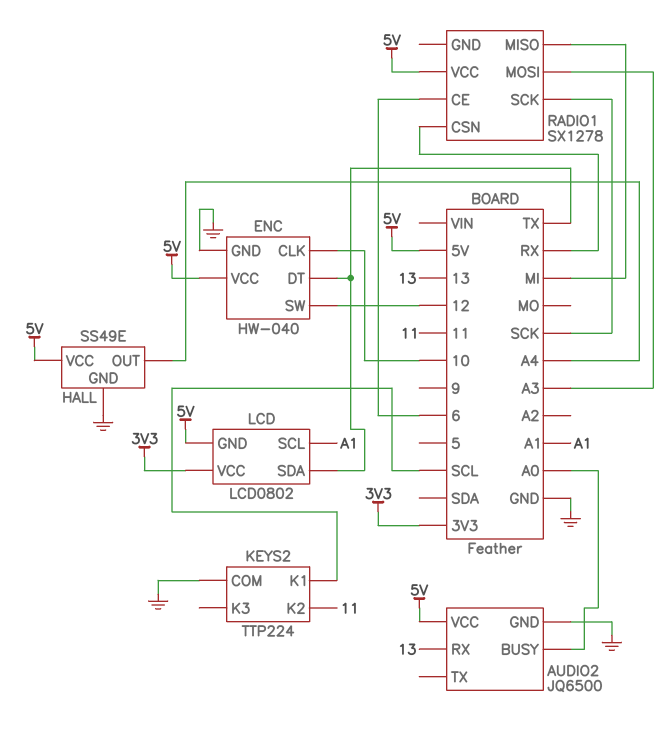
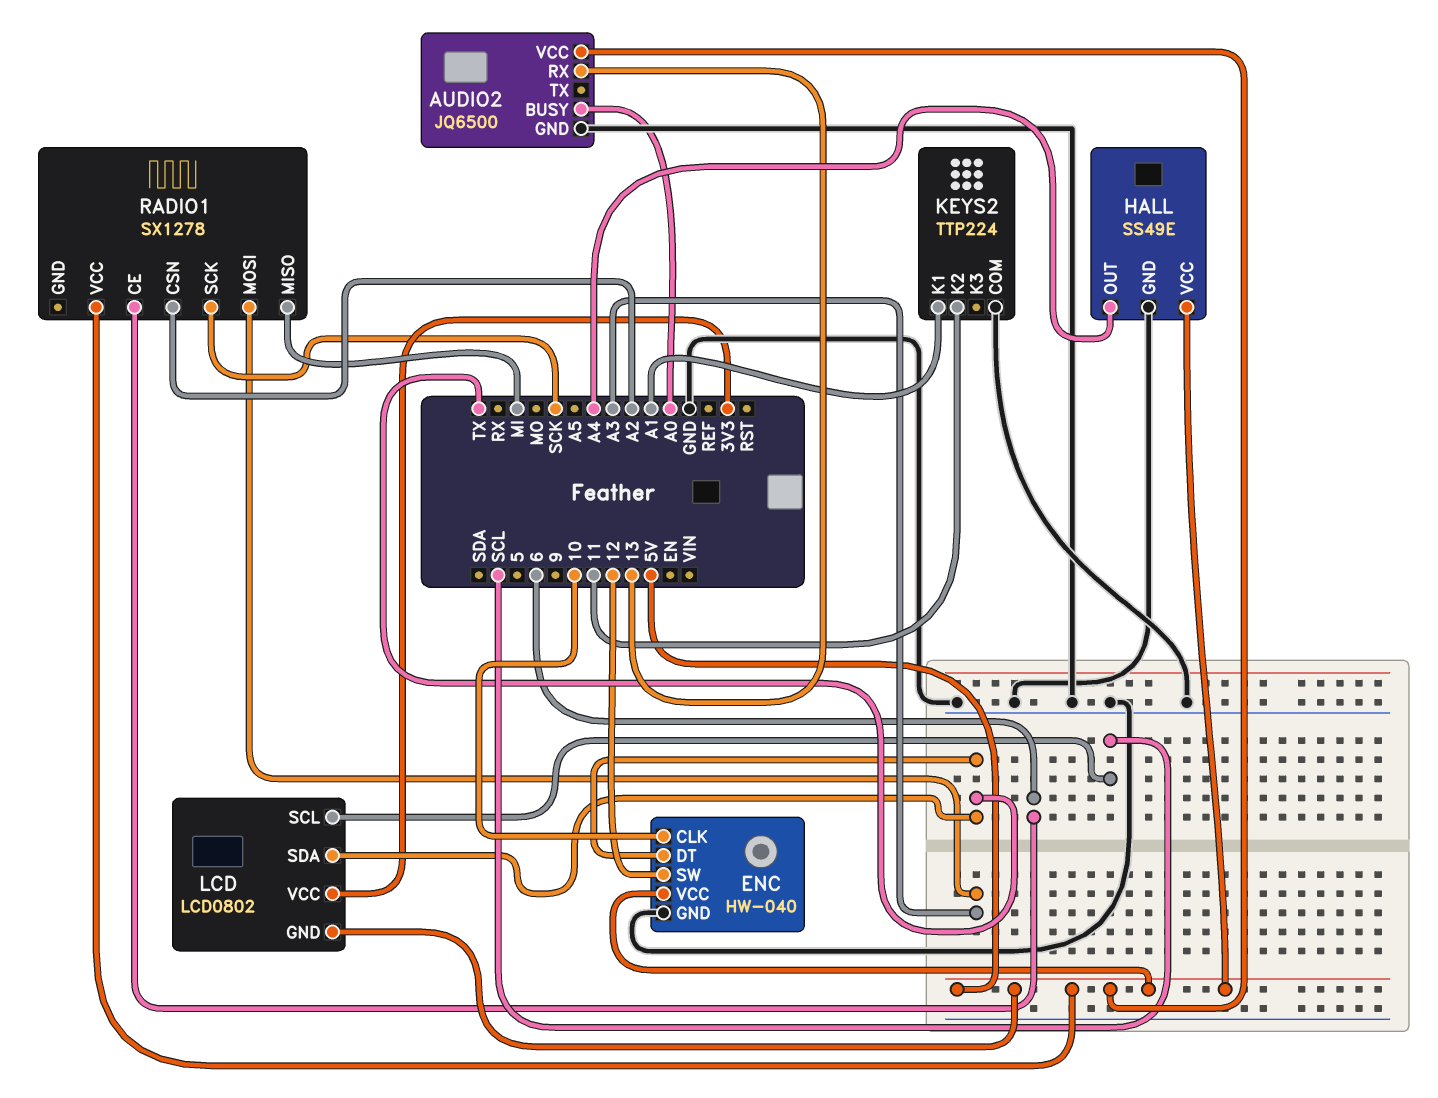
KEYS2 pin K1: SCL -> A1
LCD pin SCL: A1 -> SCL
RADIO1 pin CSN: RX -> A2

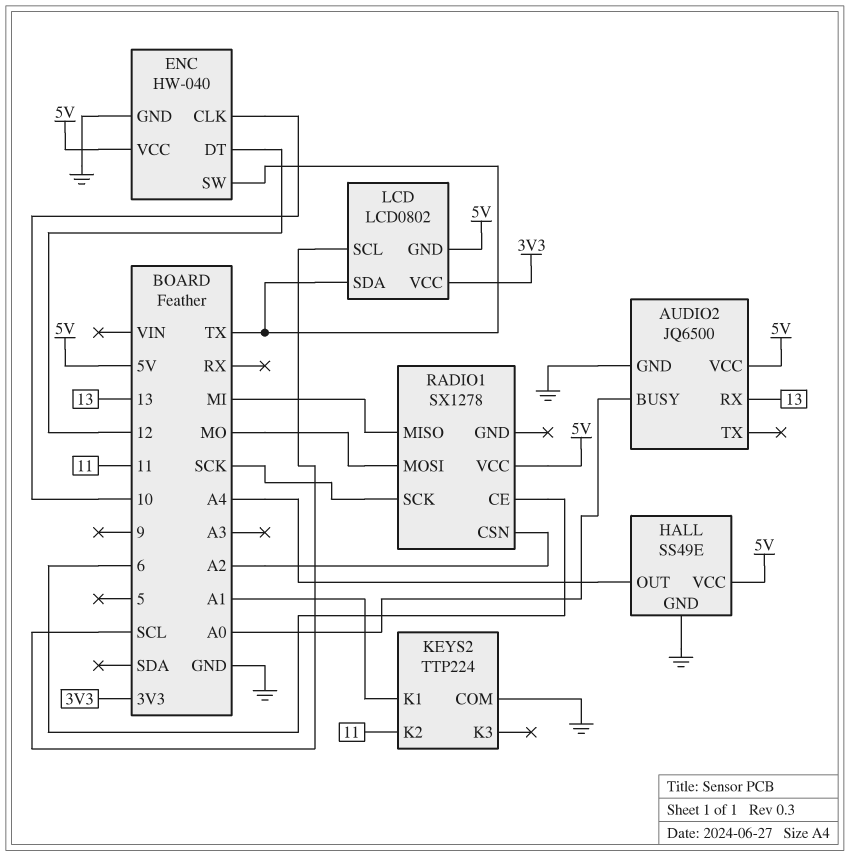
ENC pin DT: TX -> 12
ENC pin SW: 12 -> TX
RADIO1 pin MOSI: A3 -> MO

